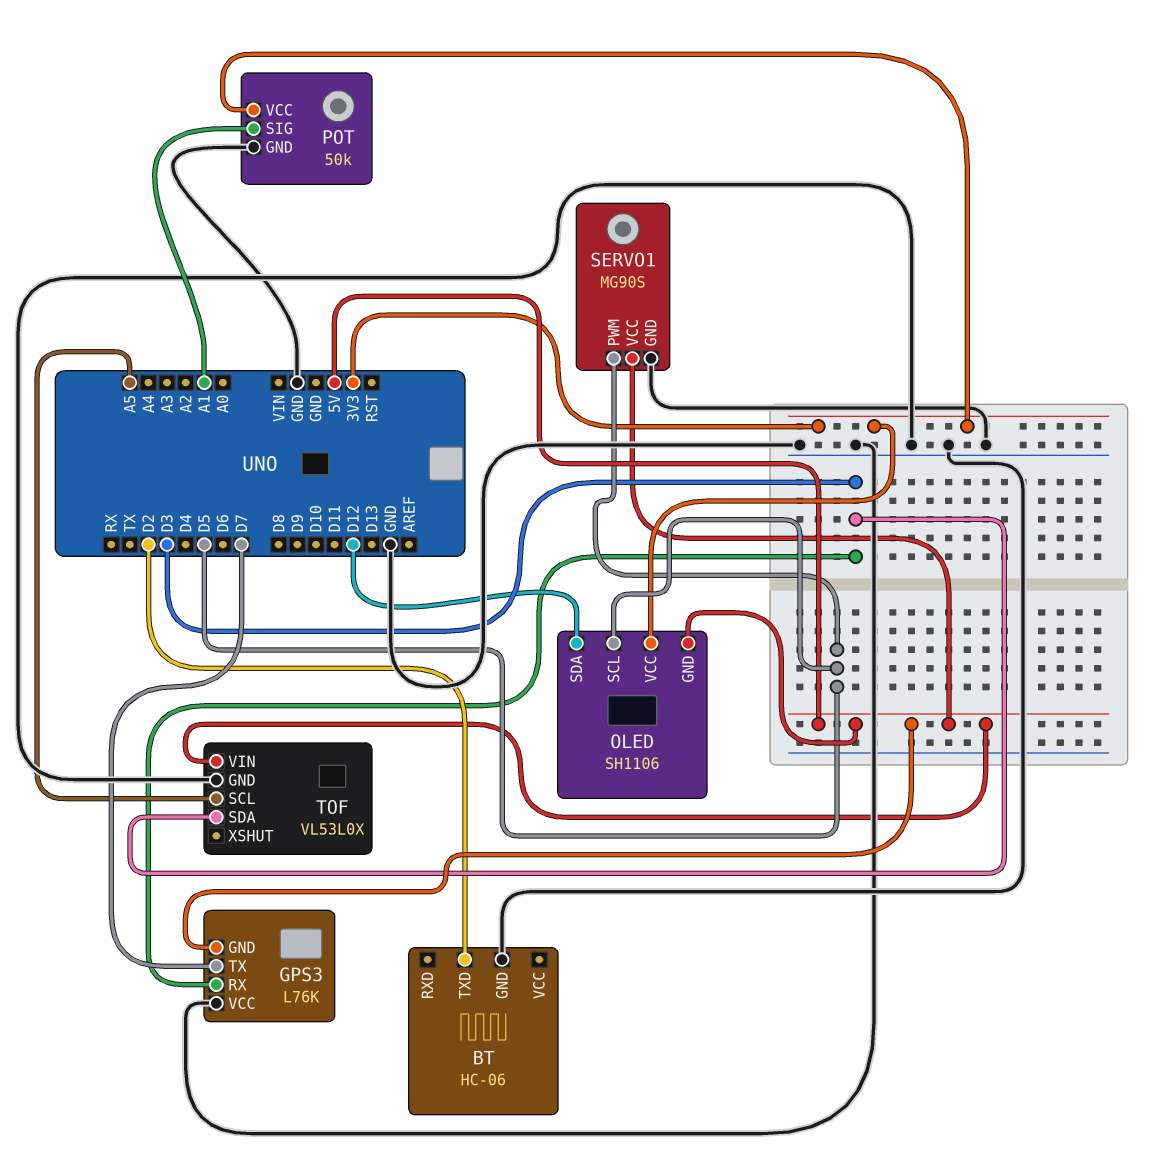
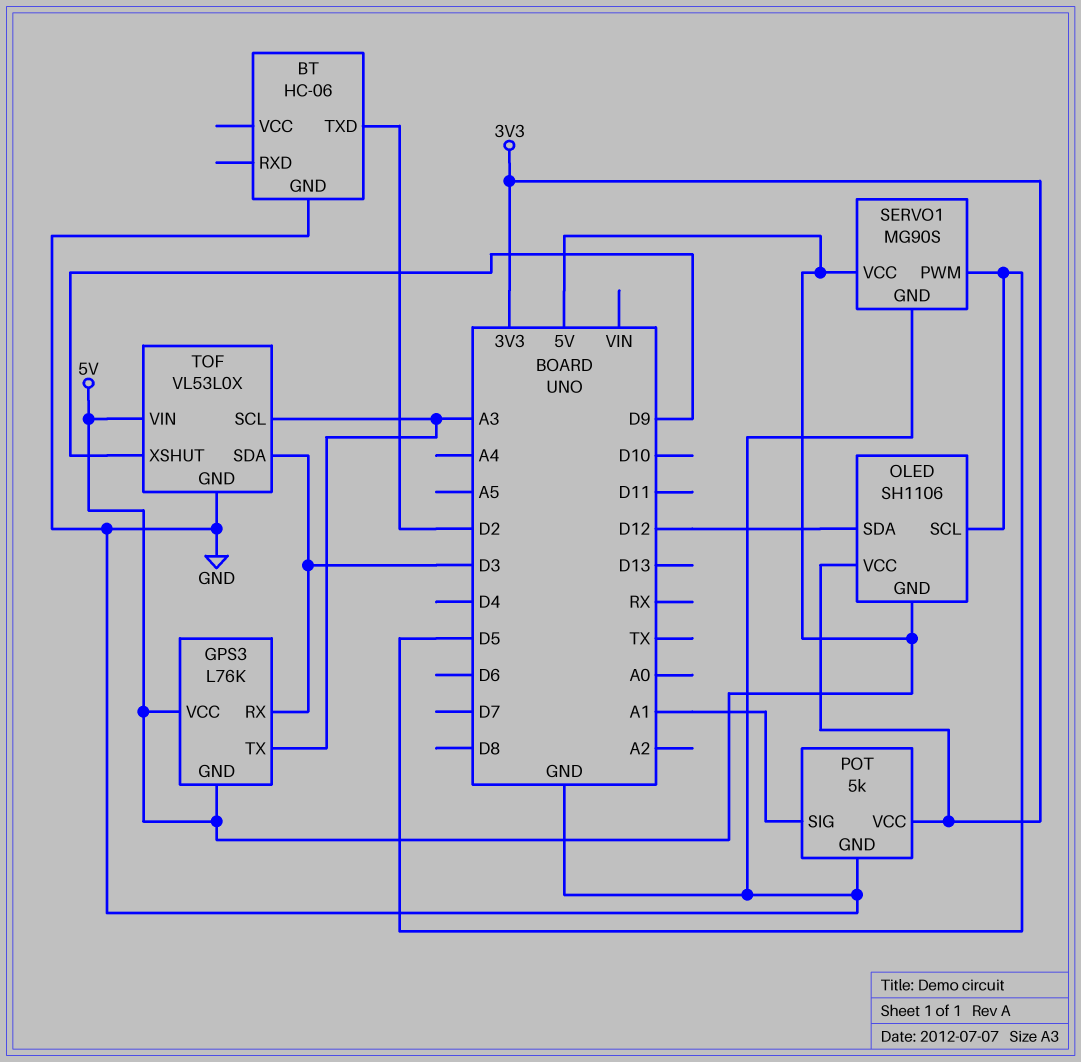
GPS3 pin TX: D7 -> A3
GPS3 pin VCC: GND -> 5V
POT: 50k -> 5k
TOF pin SCL: A5 -> A3
TOF pin XSHUT: none -> D9

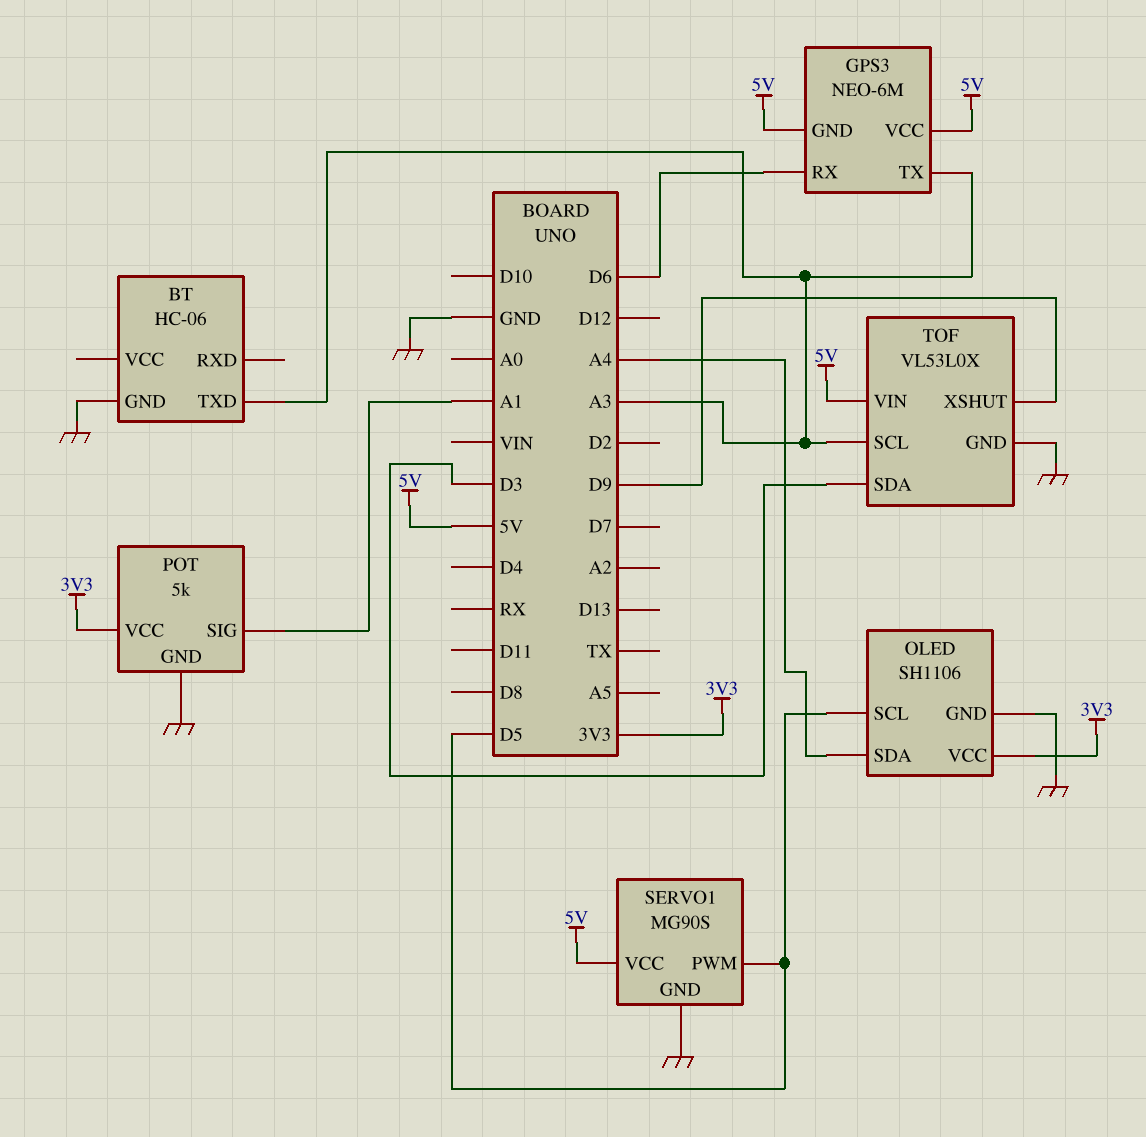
BT pin TXD: D2 -> A3
GPS3: L76K -> NEO-6M
GPS3 pin RX: D3 -> D6
OLED pin GND: 5V -> GND
OLED pin SDA: D12 -> A4

